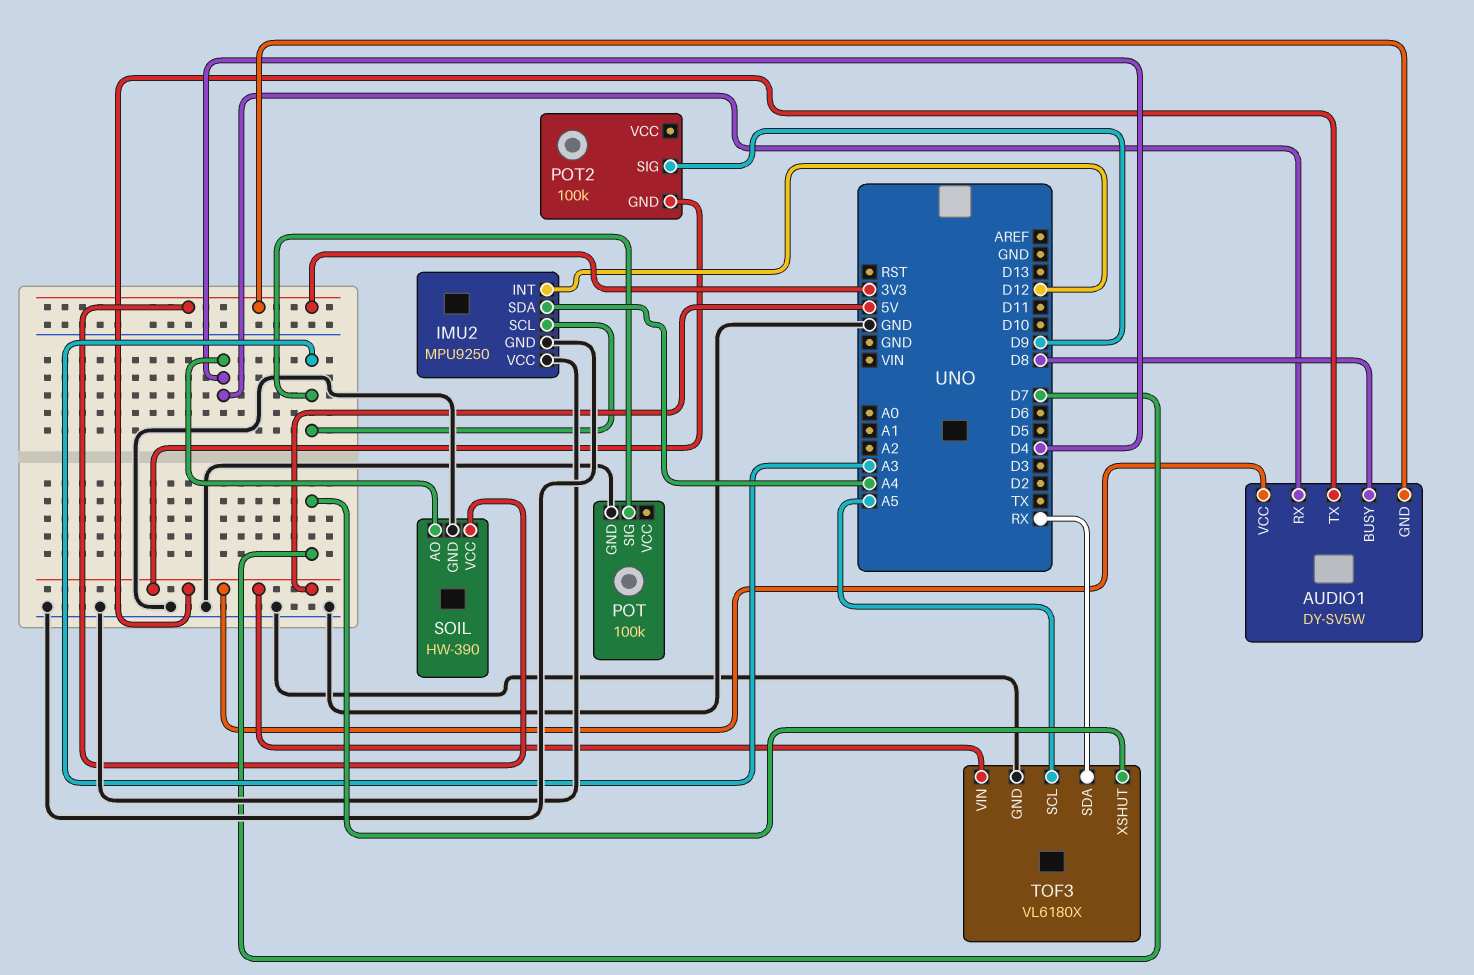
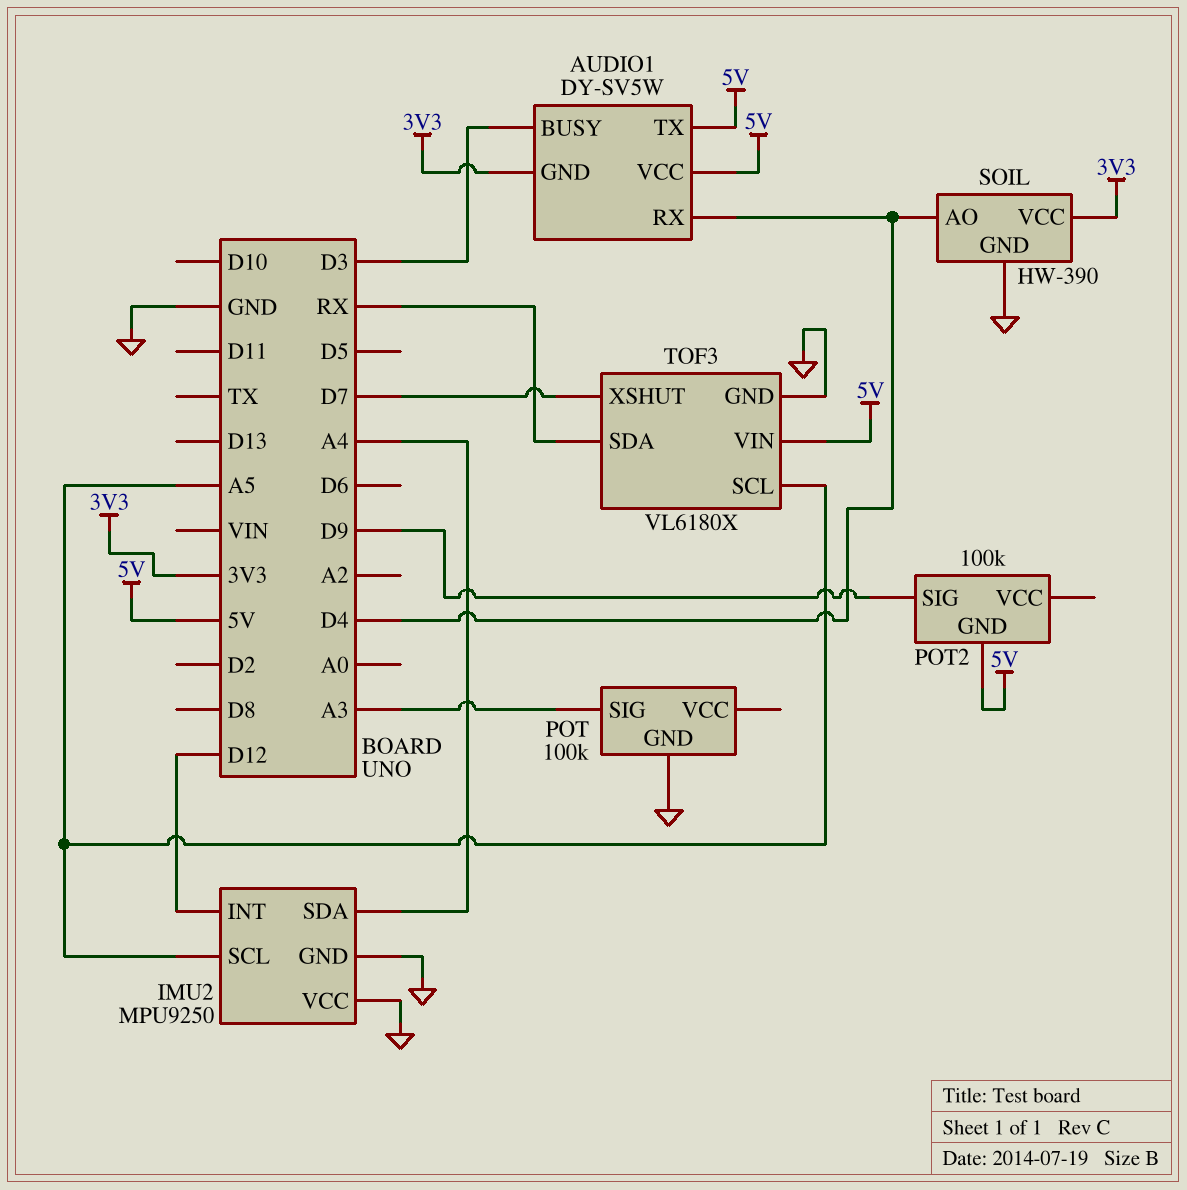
AUDIO1 pin BUSY: D8 -> D3
IMU2 pin SCL: A3 -> A5

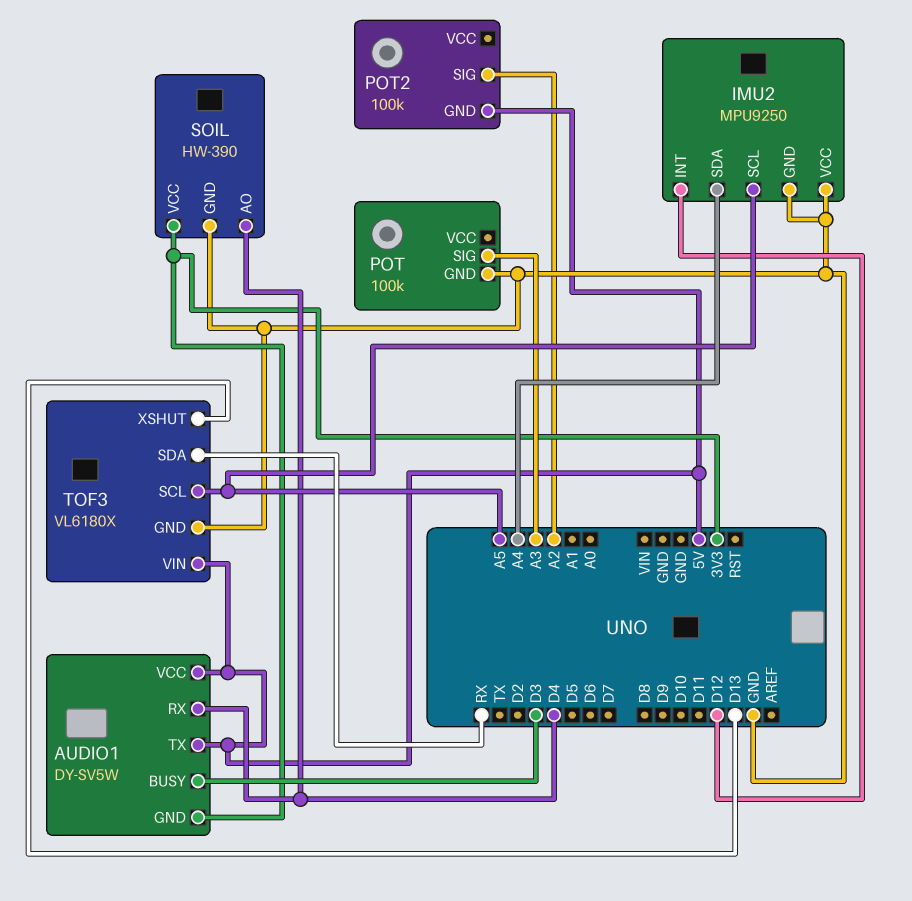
POT2 pin SIG: D9 -> A2
TOF3 pin XSHUT: D7 -> D13

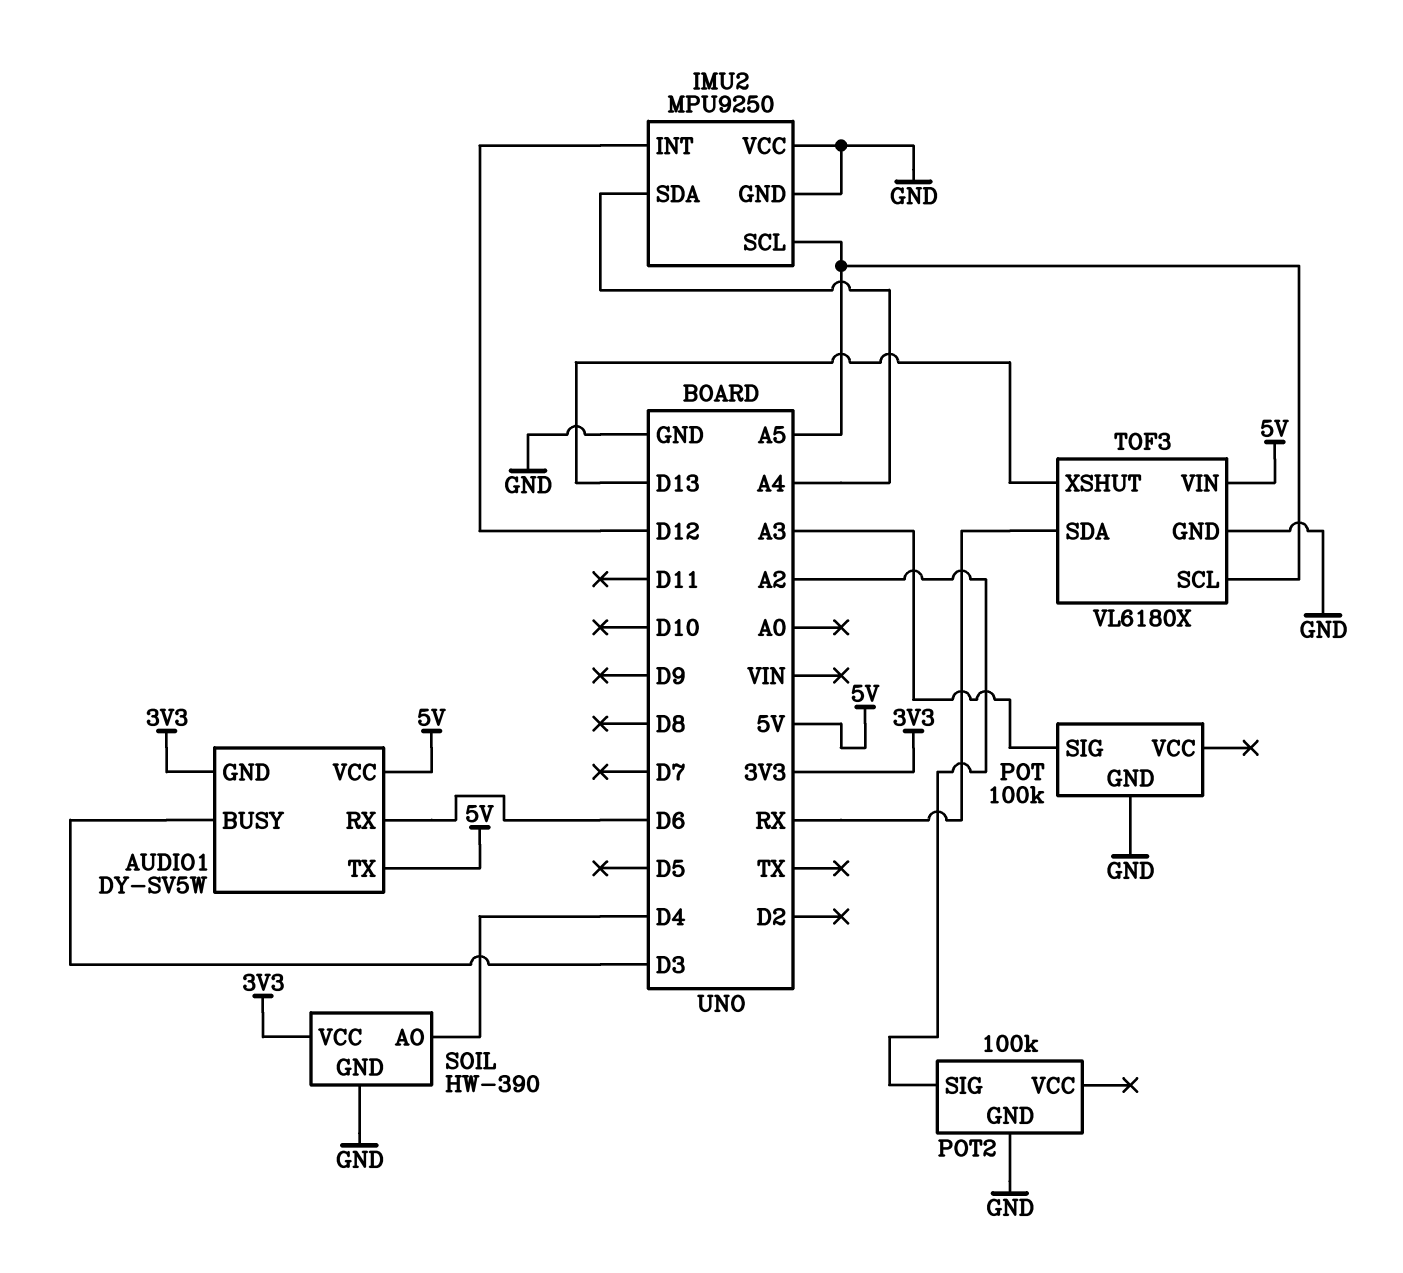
AUDIO1 pin RX: D4 -> D6
POT2 pin GND: 5V -> GND

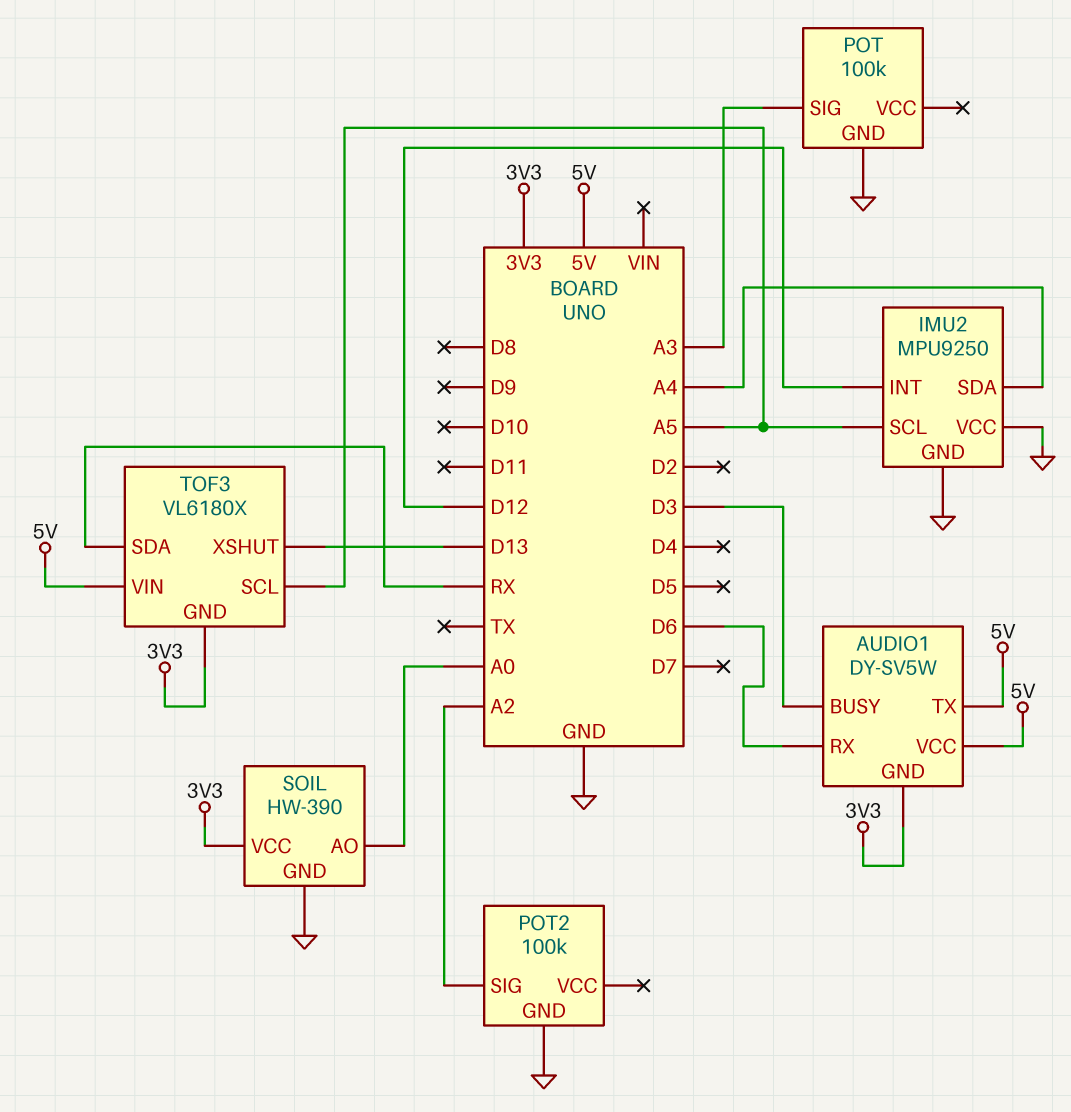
SOIL pin AO: D4 -> A0
TOF3 pin GND: GND -> 3V3

